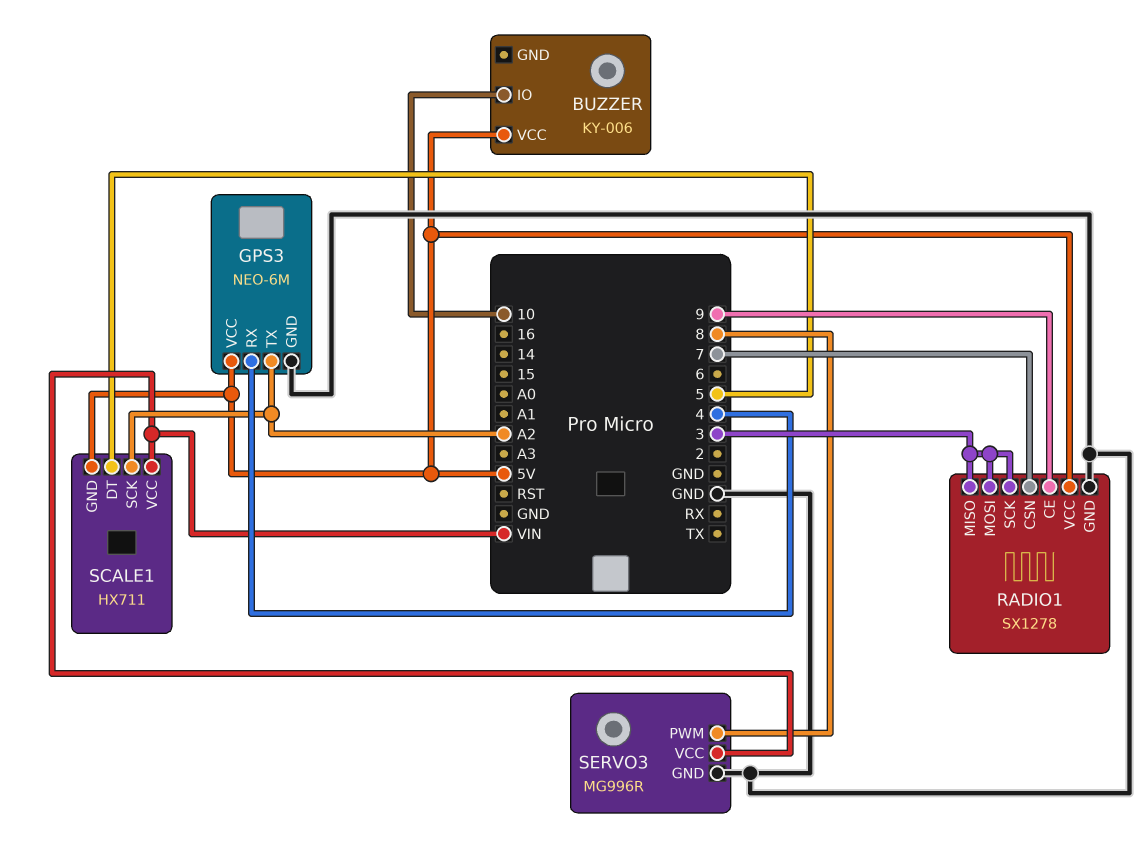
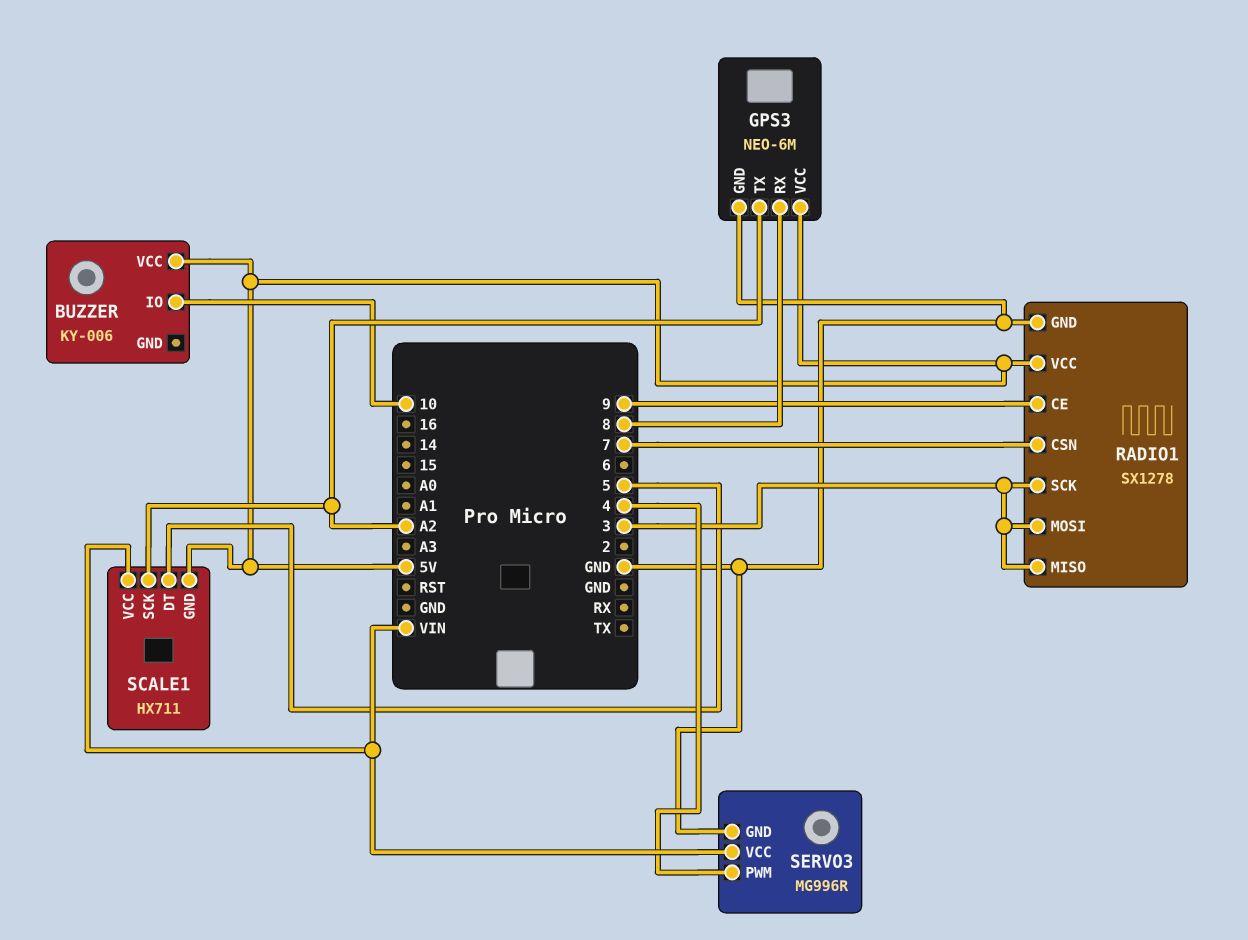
GPS3 pin RX: 4 -> 8
SERVO3 pin PWM: 8 -> 4

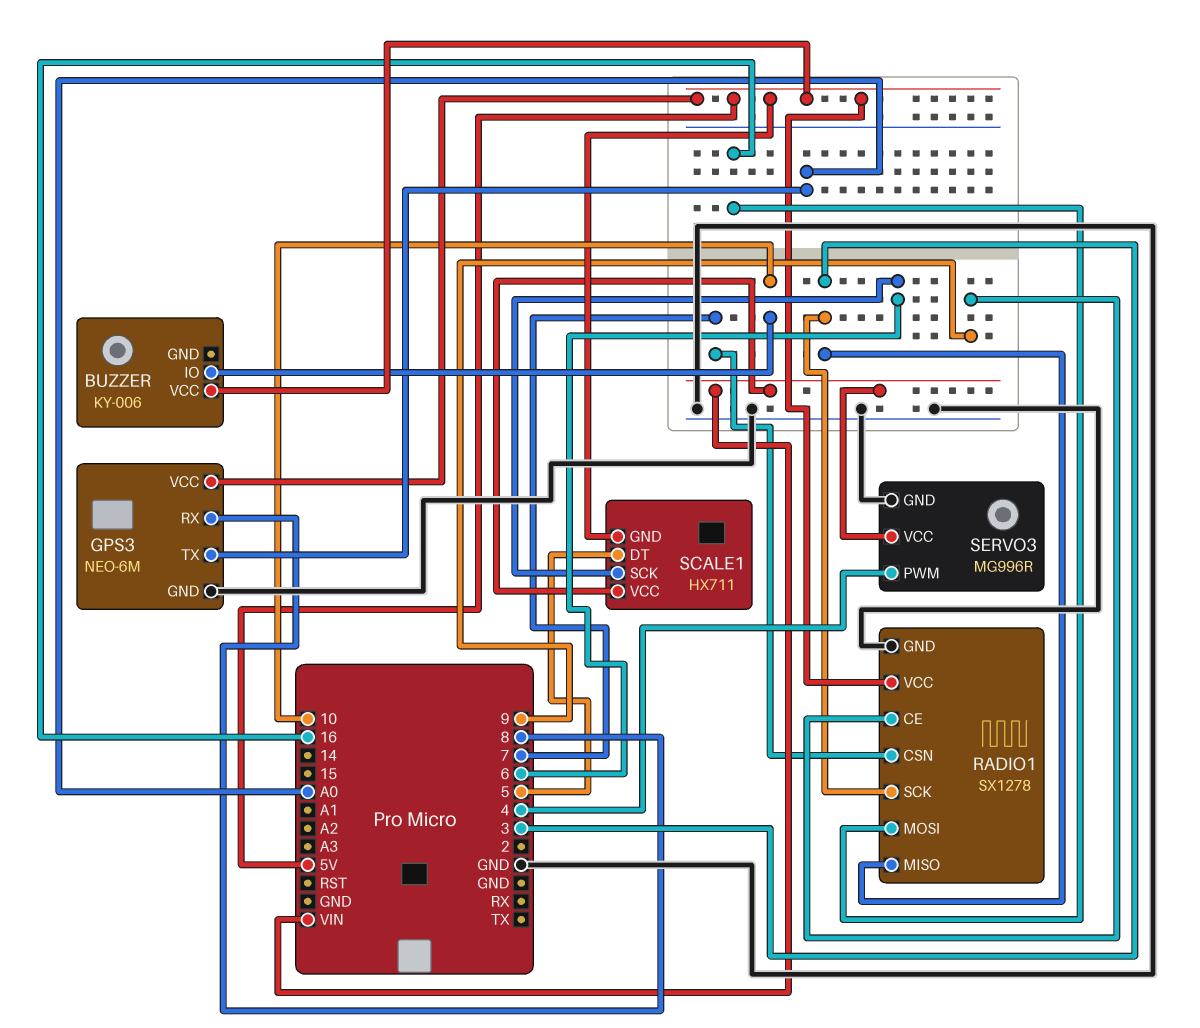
GPS3 pin TX: A2 -> A0
RADIO1 pin MOSI: 3 -> 16
SCALE1 pin SCK: A2 -> 6

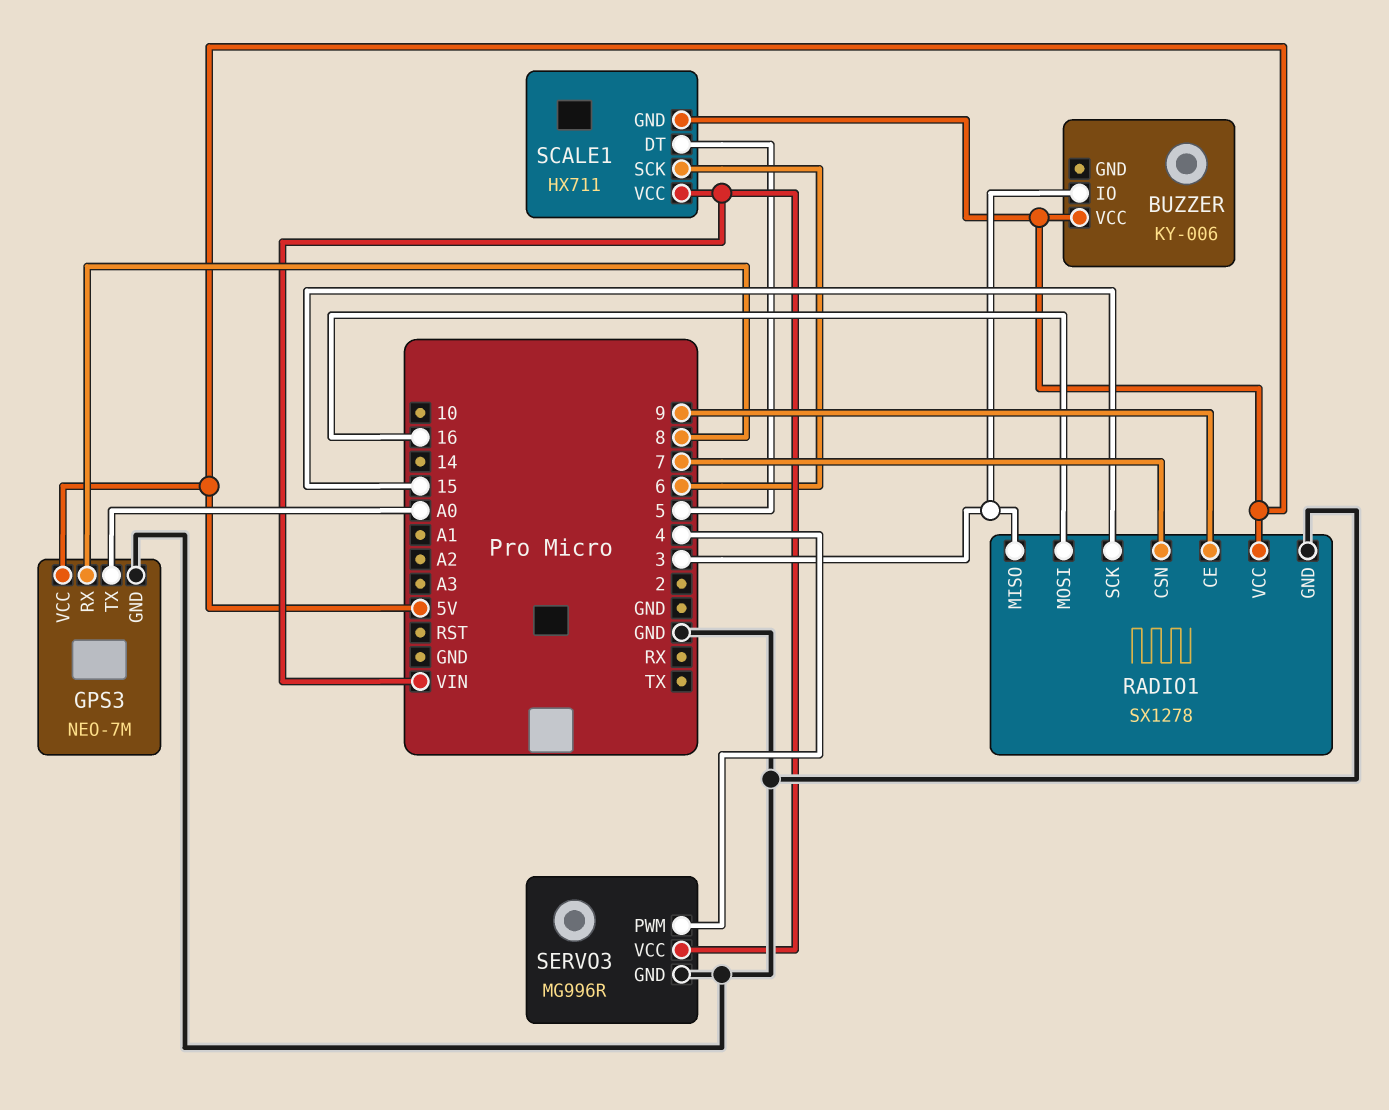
BUZZER pin IO: 10 -> 3
GPS3: NEO-6M -> NEO-7M
RADIO1 pin SCK: 3 -> 15

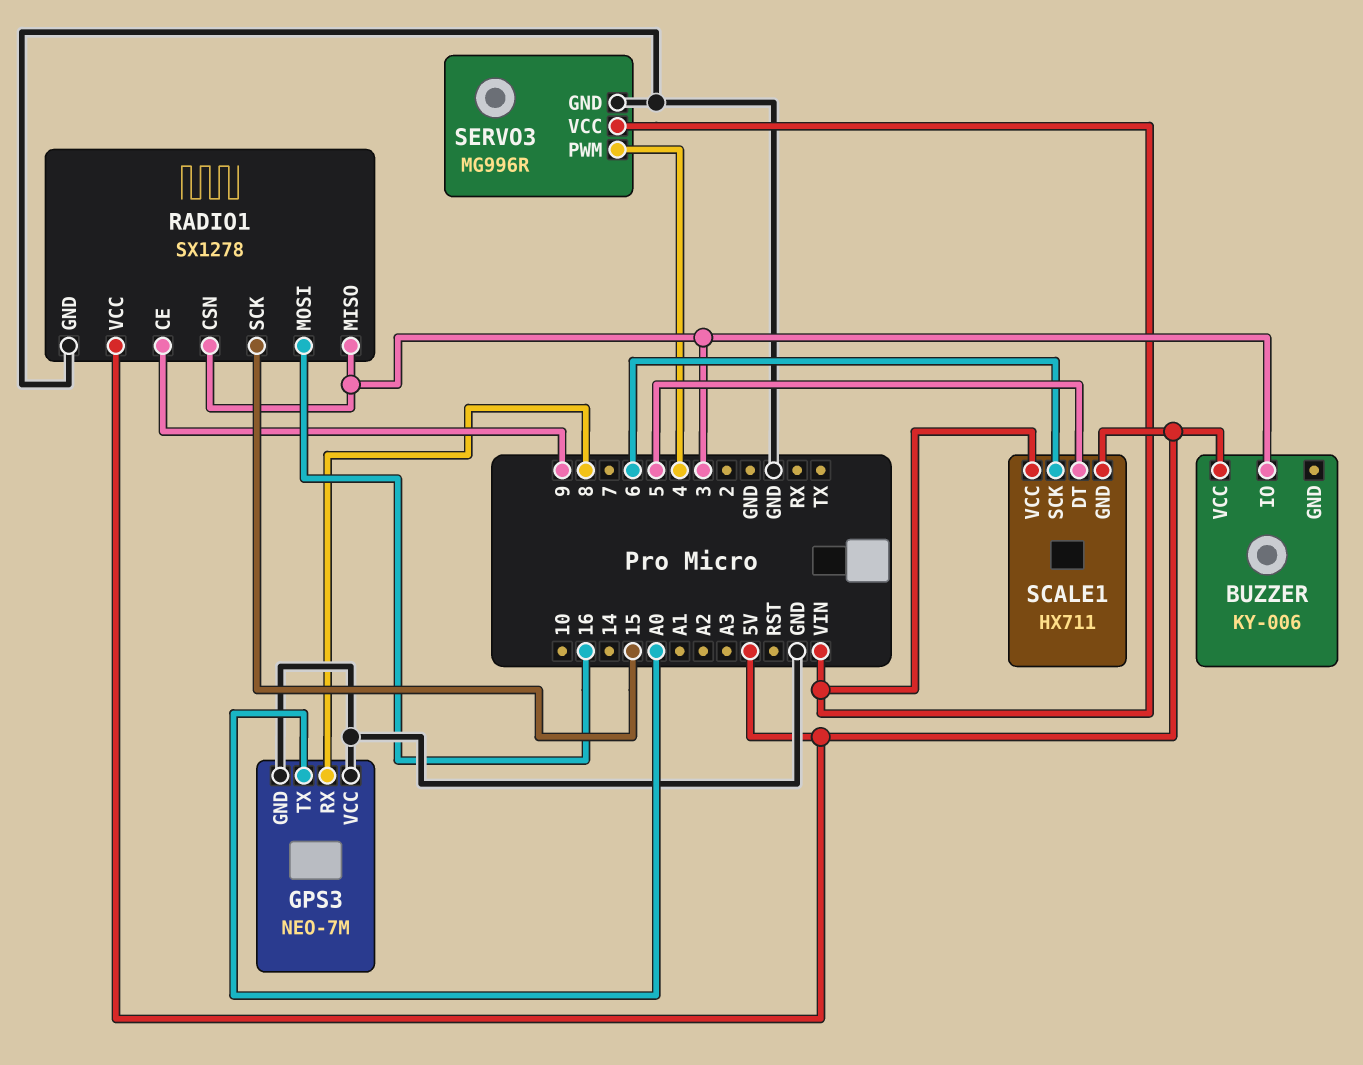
GPS3 pin VCC: 5V -> GND
RADIO1 pin CSN: 7 -> 3

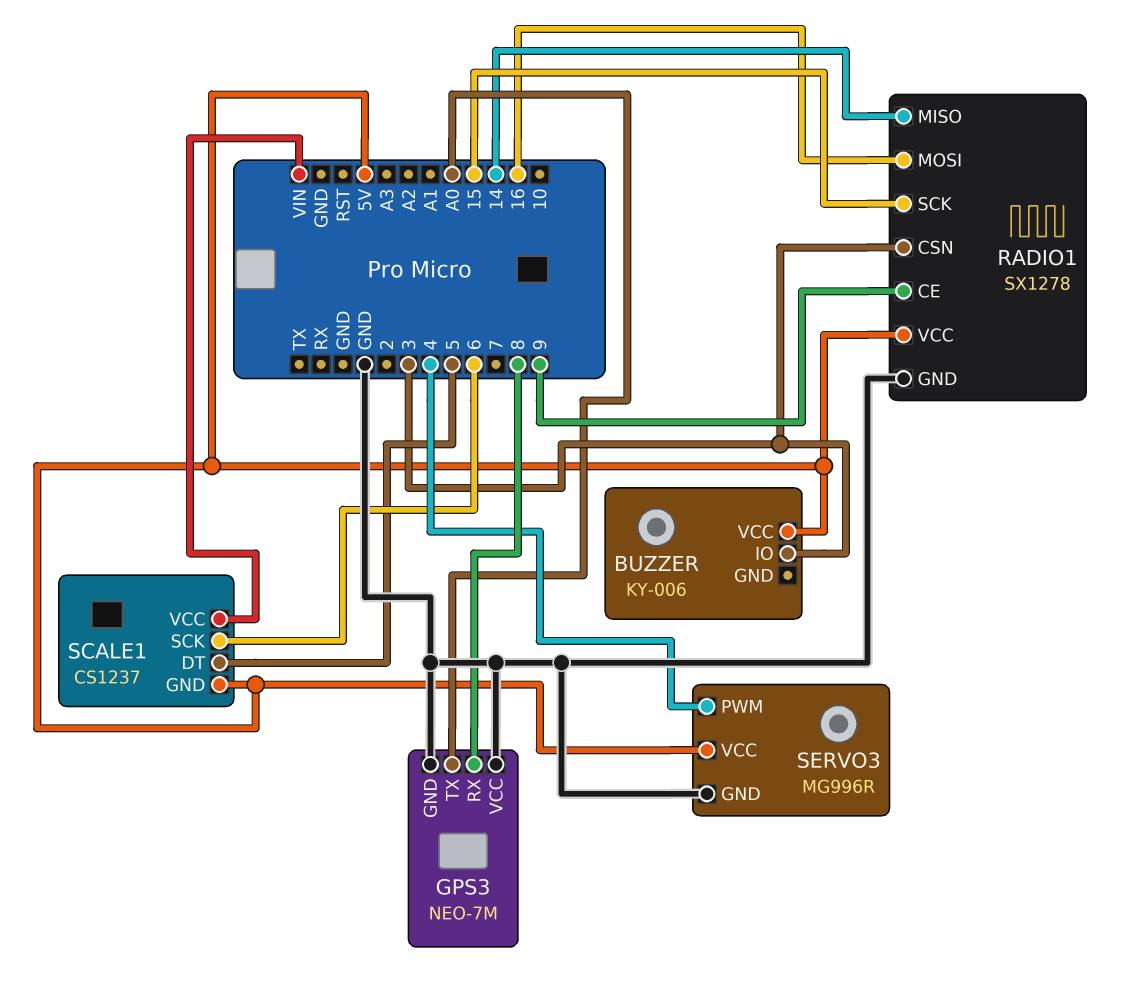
RADIO1 pin MISO: 3 -> 14
SCALE1: HX711 -> CS1237
SERVO3 pin VCC: VIN -> 5V

